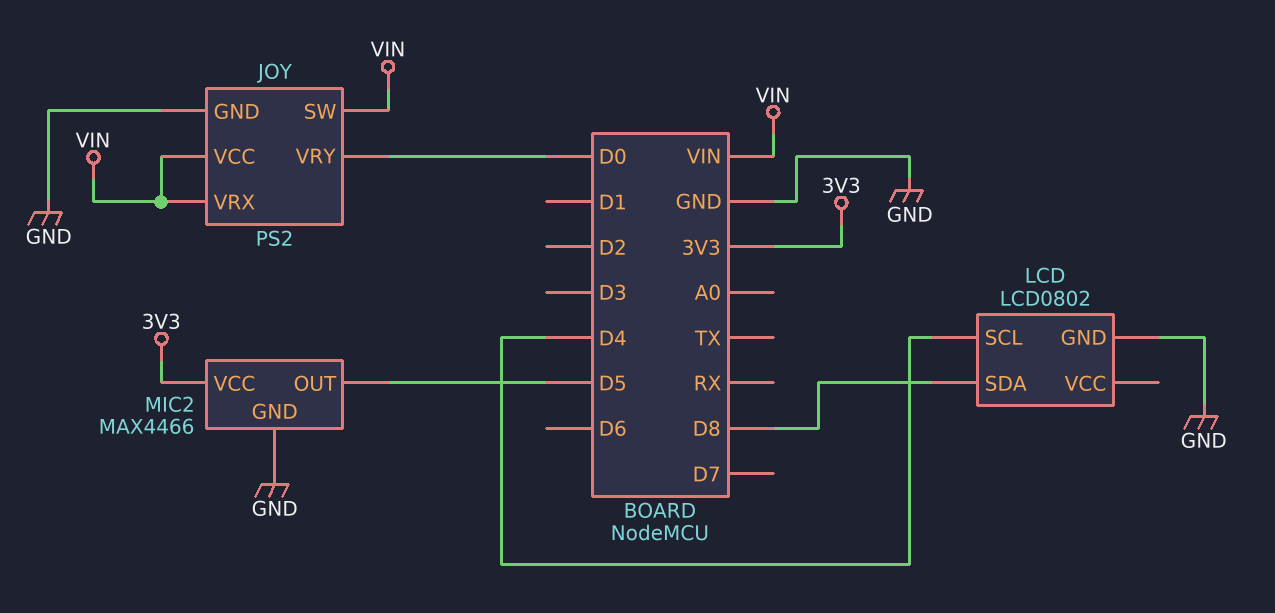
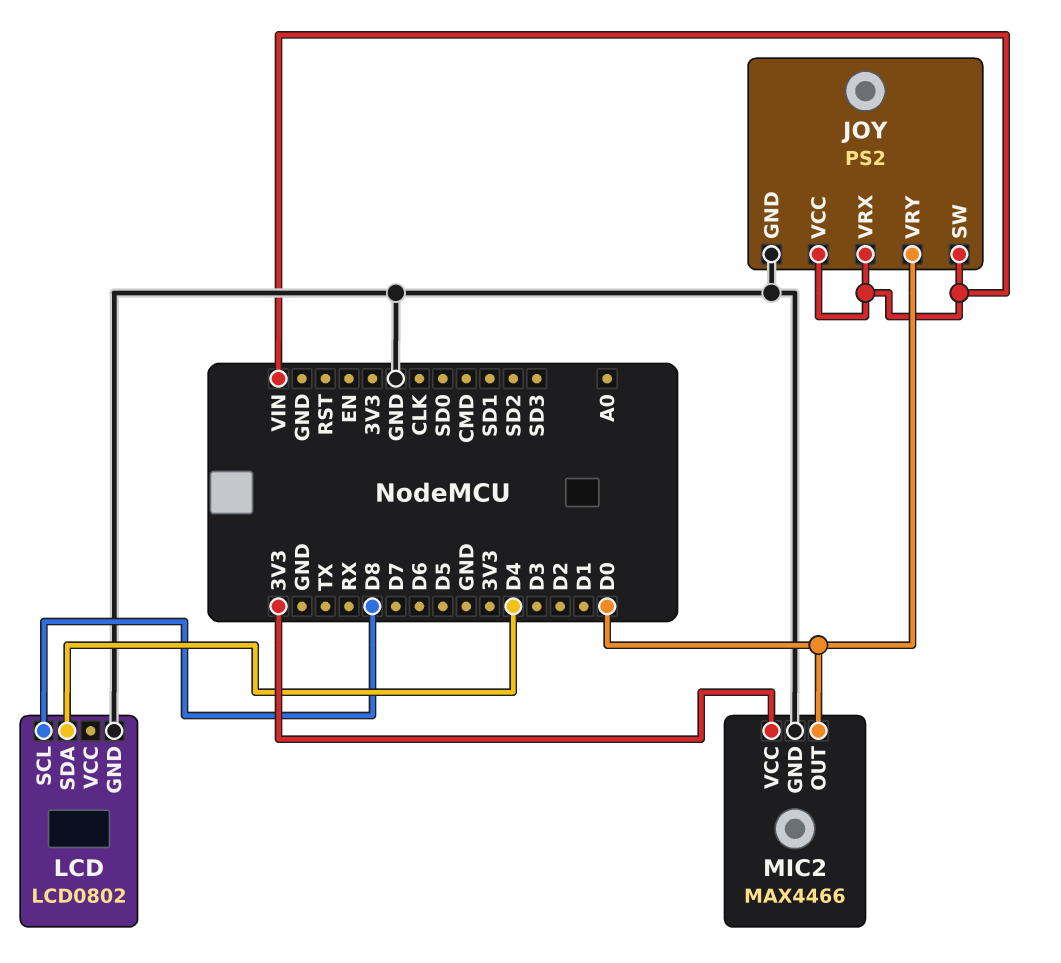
LCD pin SCL: D4 -> D8
LCD pin SDA: D8 -> D4
MIC2 pin OUT: D5 -> D0

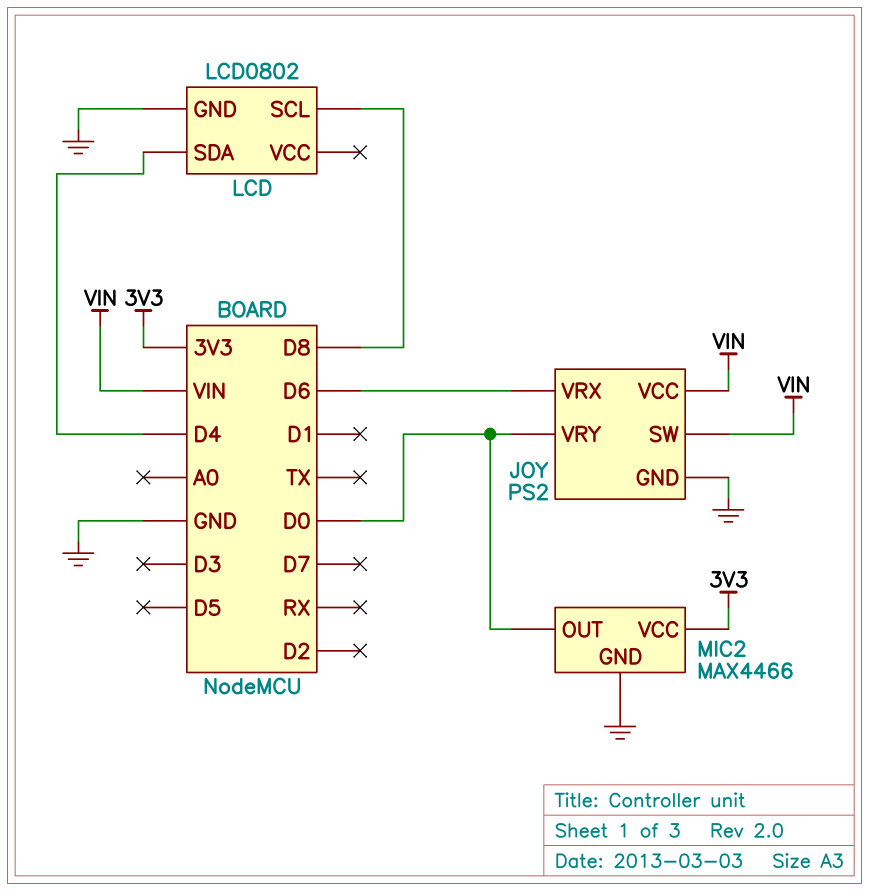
JOY pin VRX: VIN -> D6

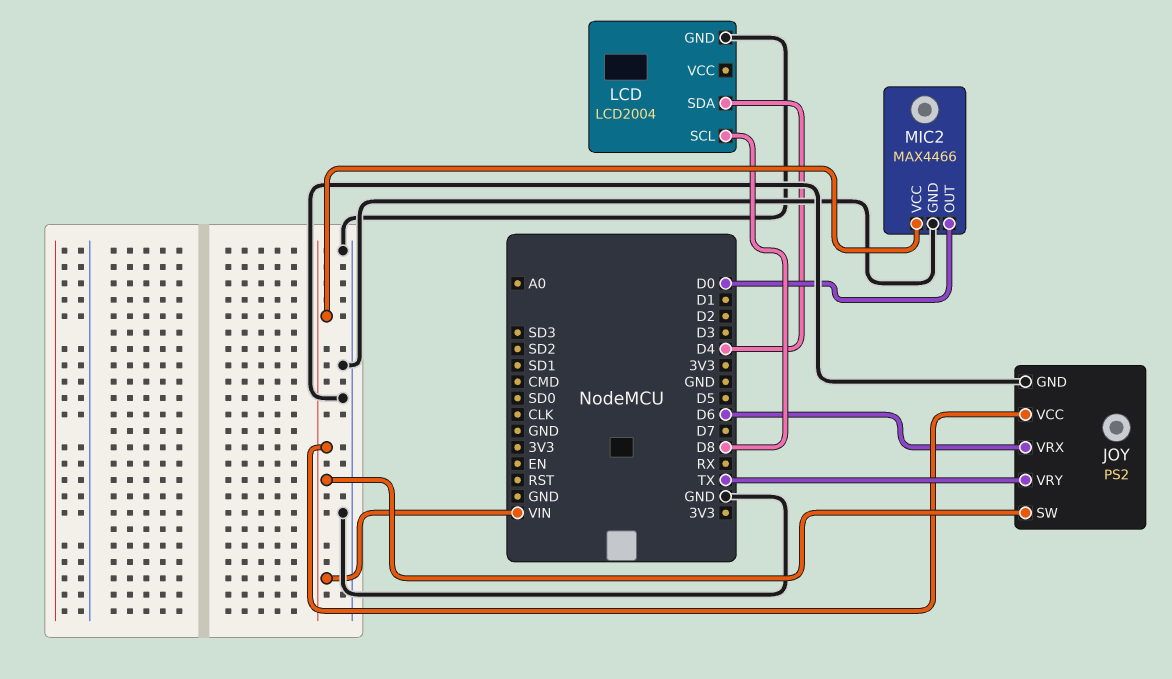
JOY pin VRY: D0 -> TX
LCD: LCD0802 -> LCD2004
MIC2 pin VCC: 3V3 -> VIN

